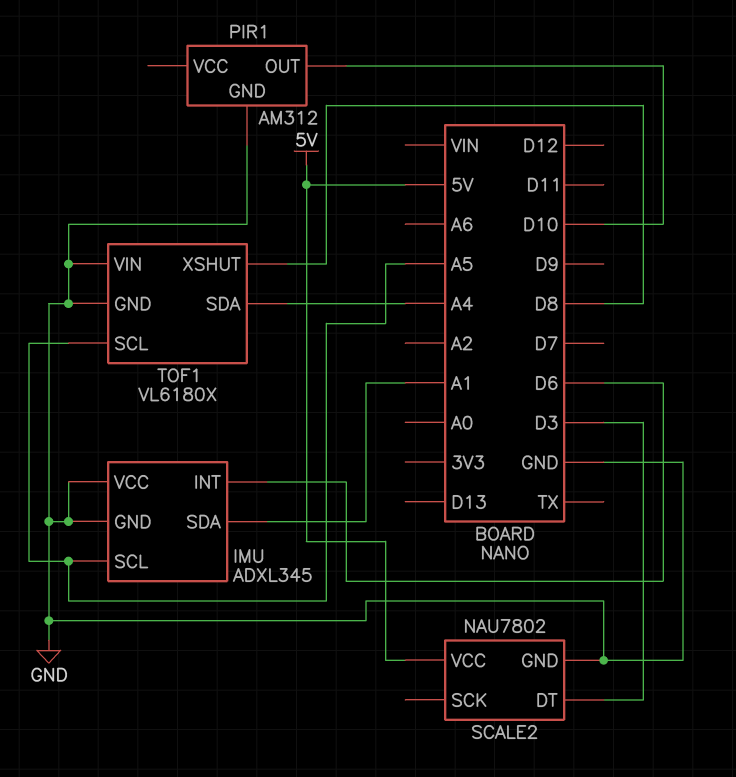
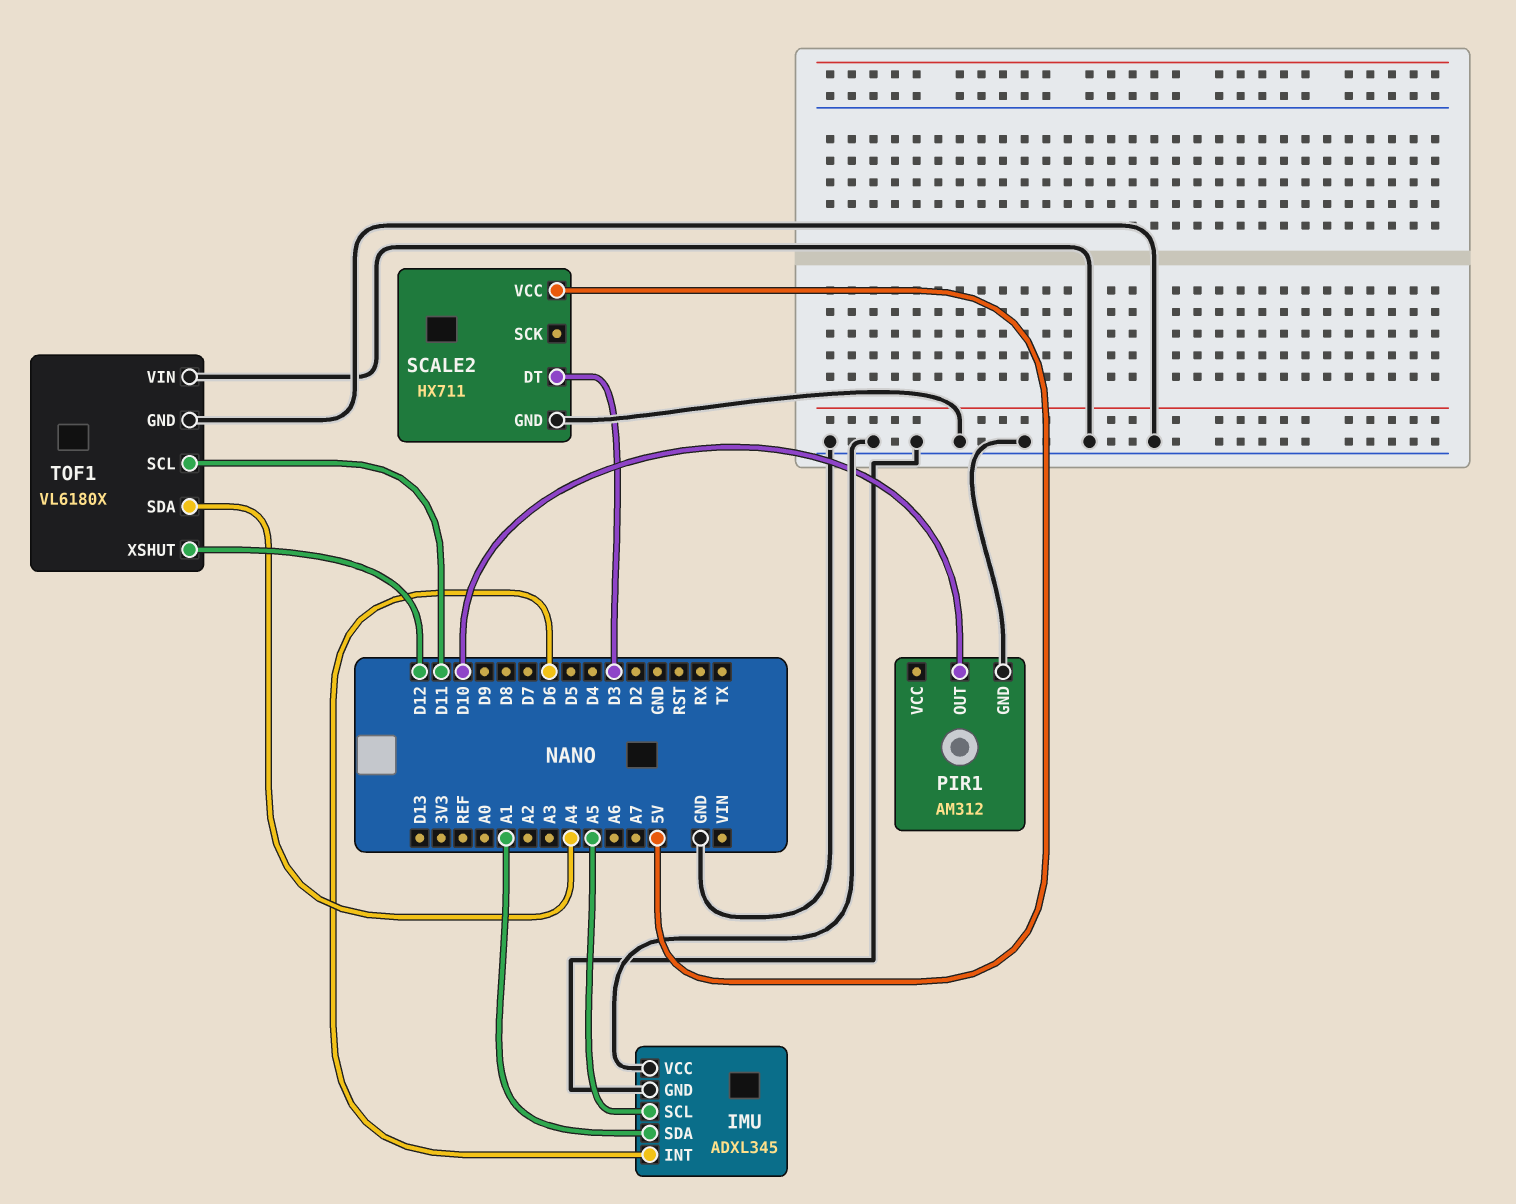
SCALE2: NAU7802 -> HX711
TOF1 pin SCL: A5 -> D11
TOF1 pin XSHUT: D8 -> D12

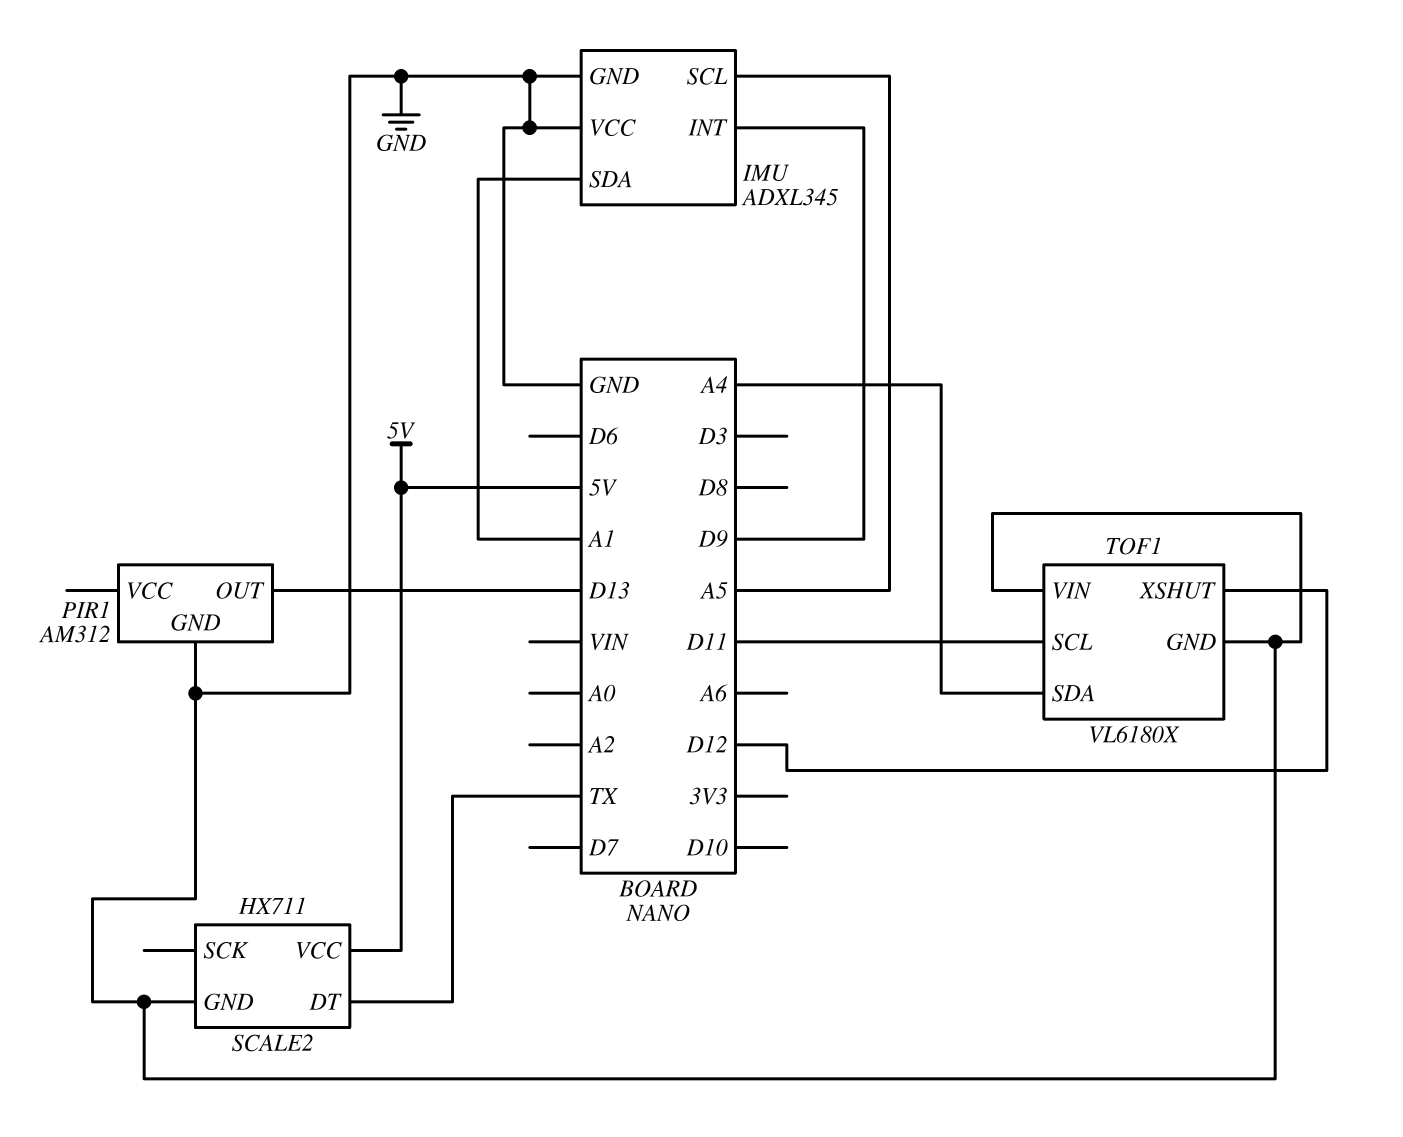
IMU pin INT: D6 -> D9
PIR1 pin OUT: D10 -> D13
SCALE2 pin DT: D3 -> TX

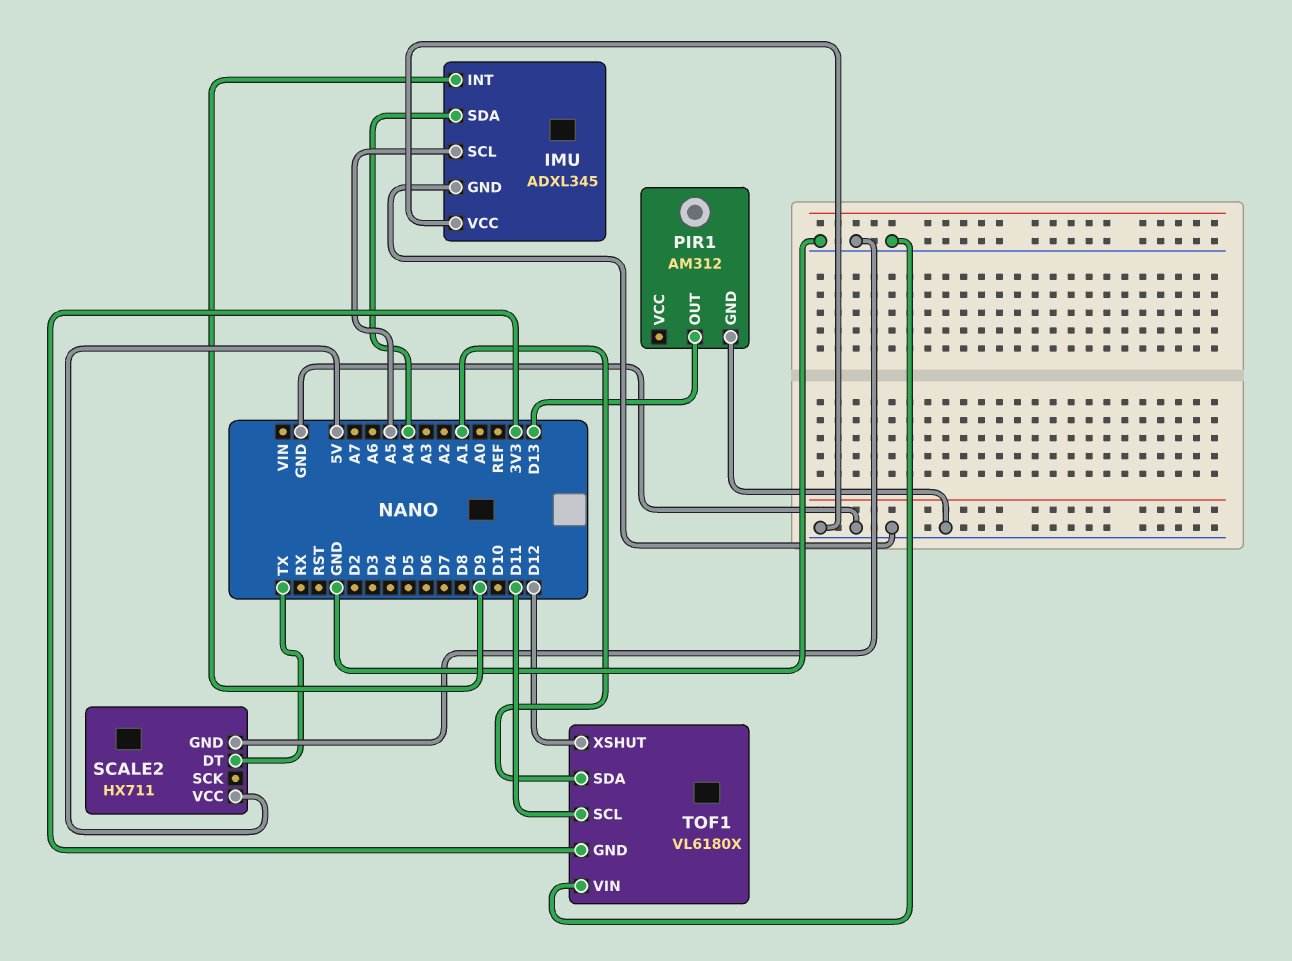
IMU pin SDA: A1 -> A4
TOF1 pin GND: GND -> 3V3
TOF1 pin SDA: A4 -> A1

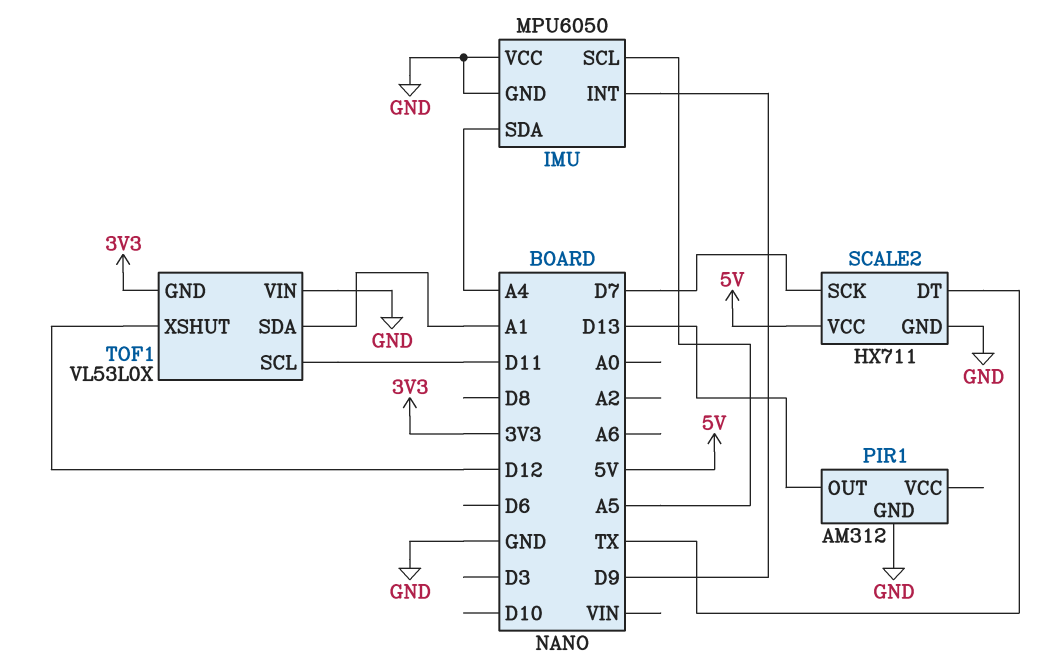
IMU: ADXL345 -> MPU6050
SCALE2 pin SCK: none -> D7
TOF1: VL6180X -> VL53L0X

